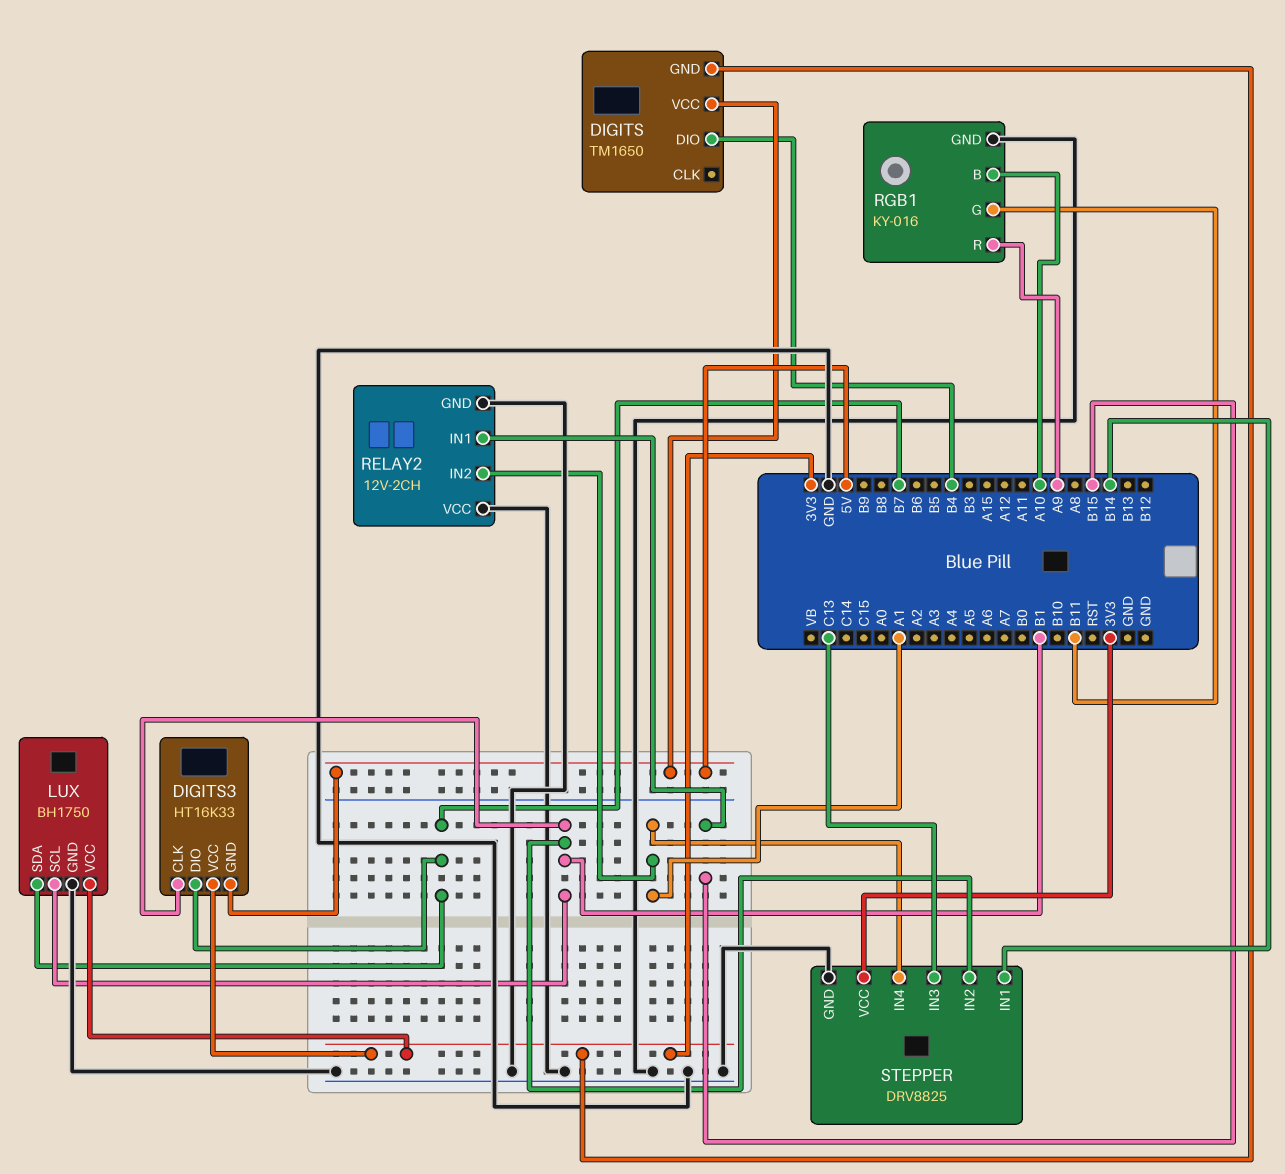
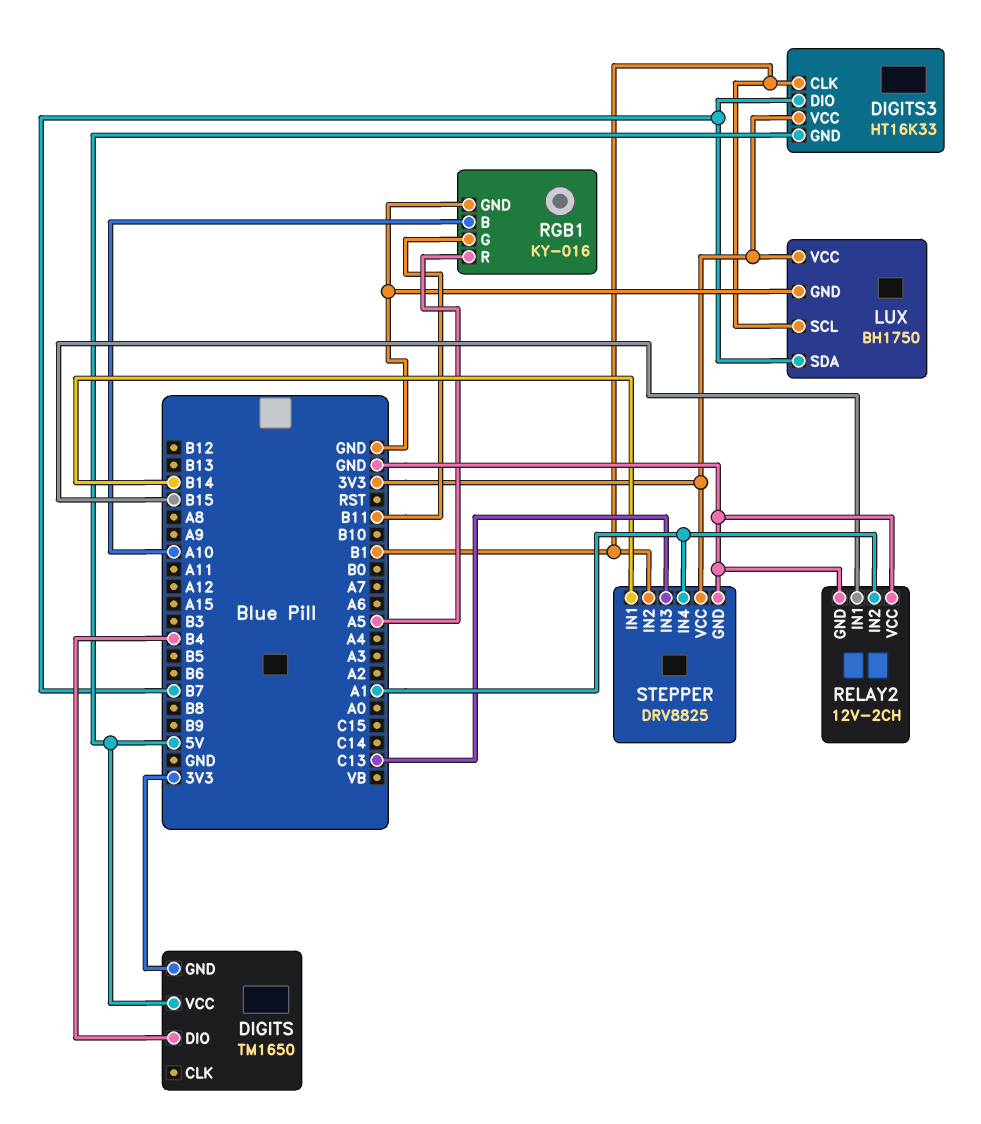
RGB1 pin R: A9 -> A5

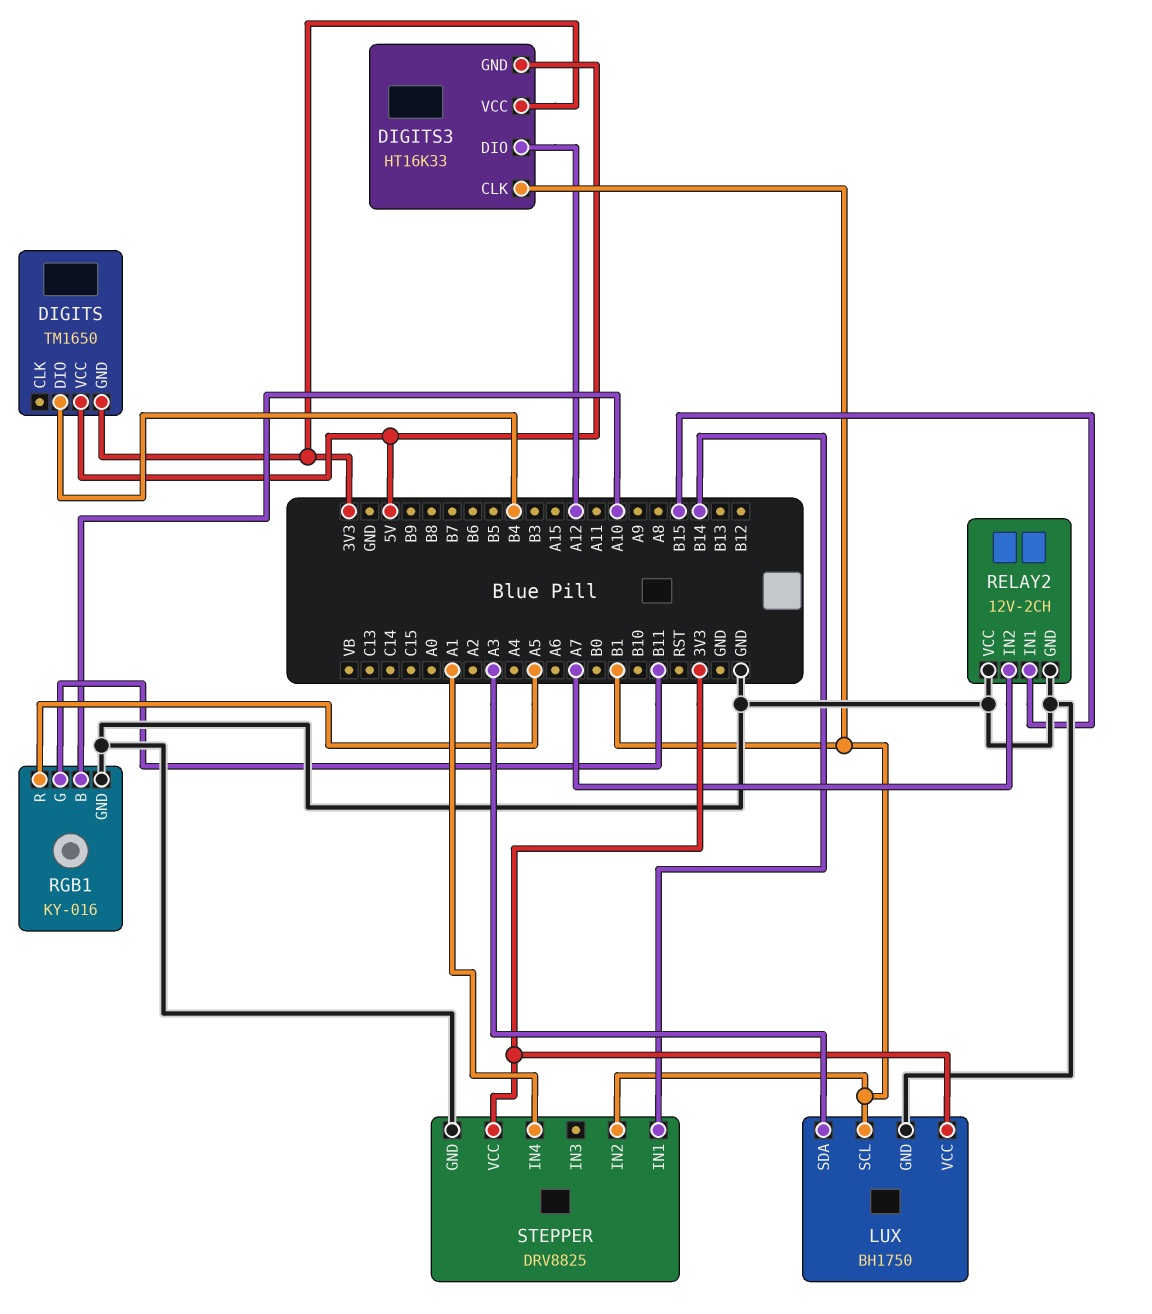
DIGITS3 pin DIO: B7 -> A12
LUX pin SDA: B7 -> A3
RELAY2 pin IN2: A1 -> A7
STEPPER pin IN3: C13 -> none

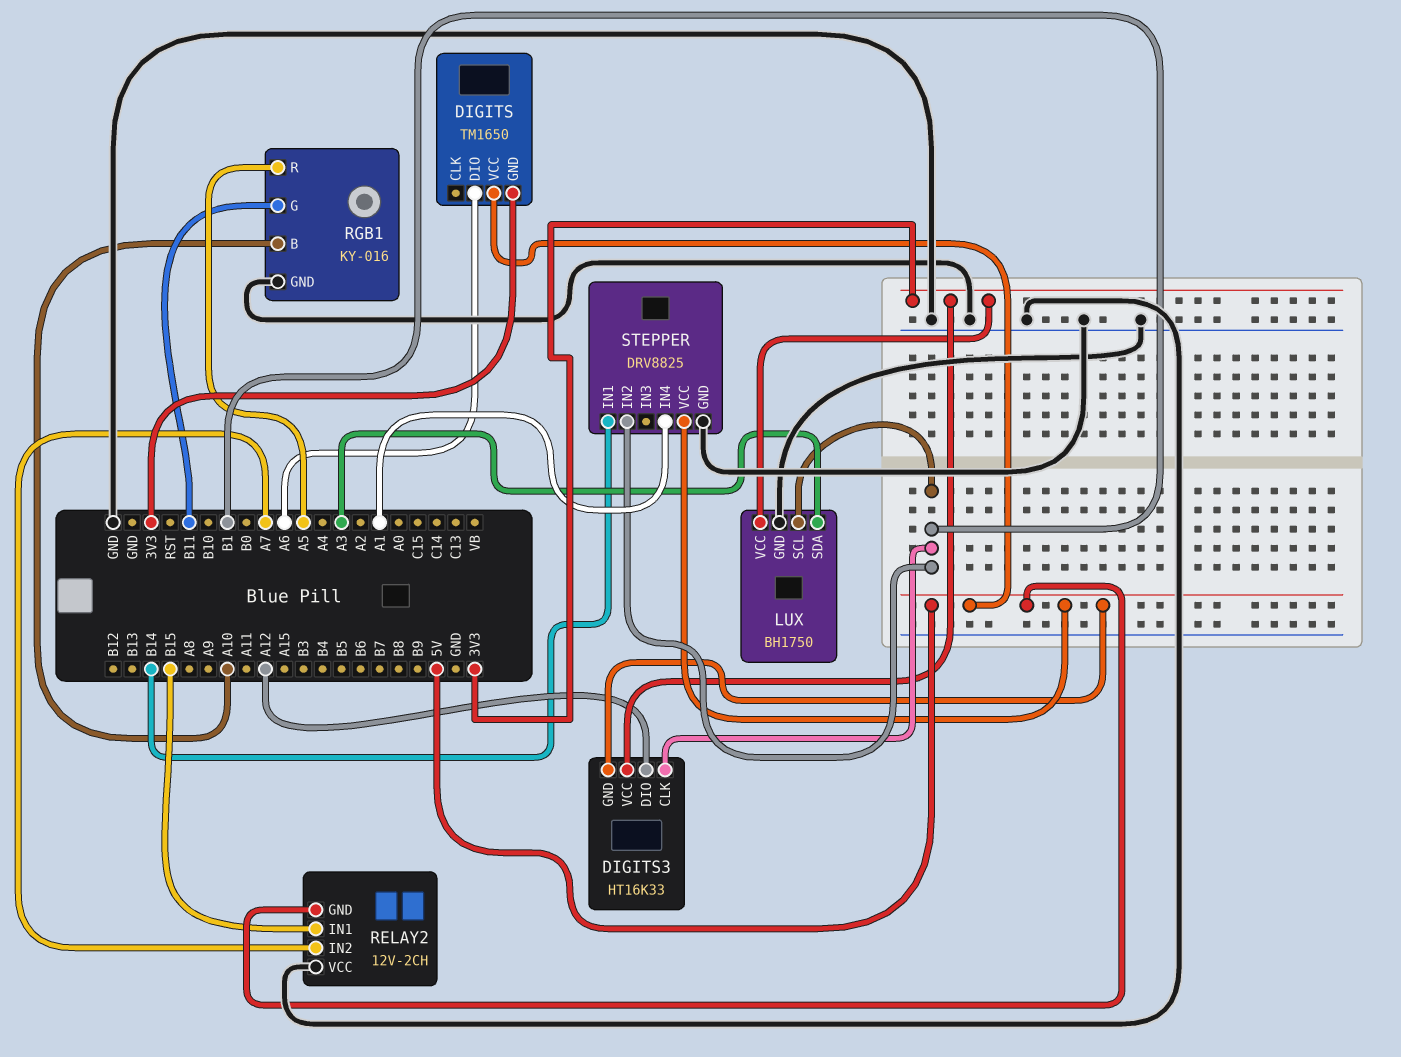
DIGITS pin DIO: B4 -> A6
RELAY2 pin GND: GND -> 5V
STEPPER pin VCC: 3V3 -> 5V

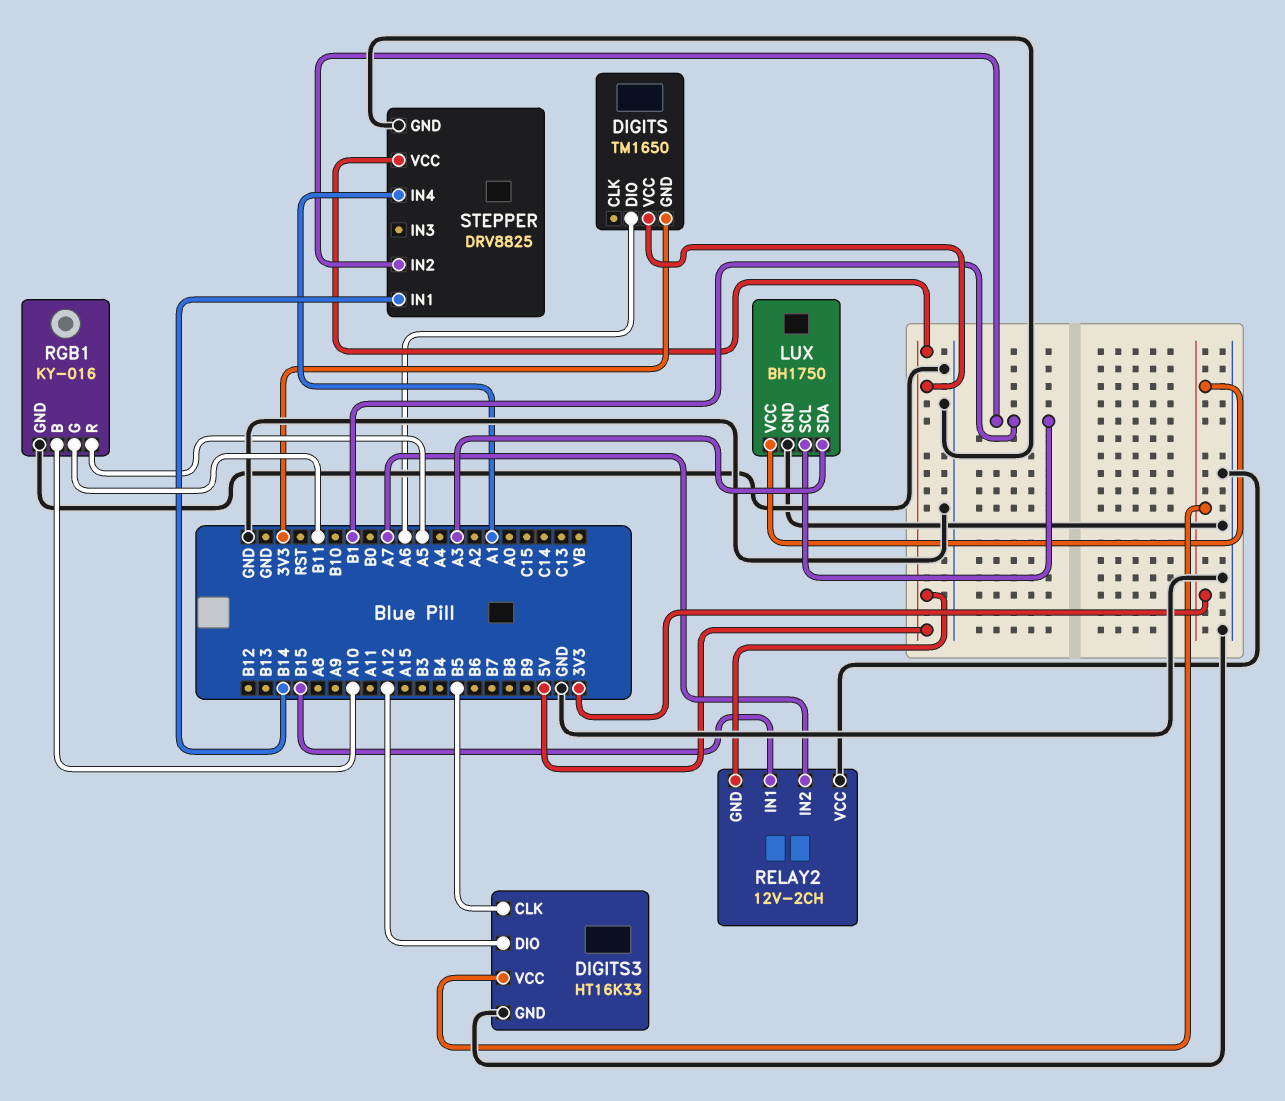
DIGITS3 pin CLK: B1 -> B5
DIGITS3 pin GND: 5V -> GND

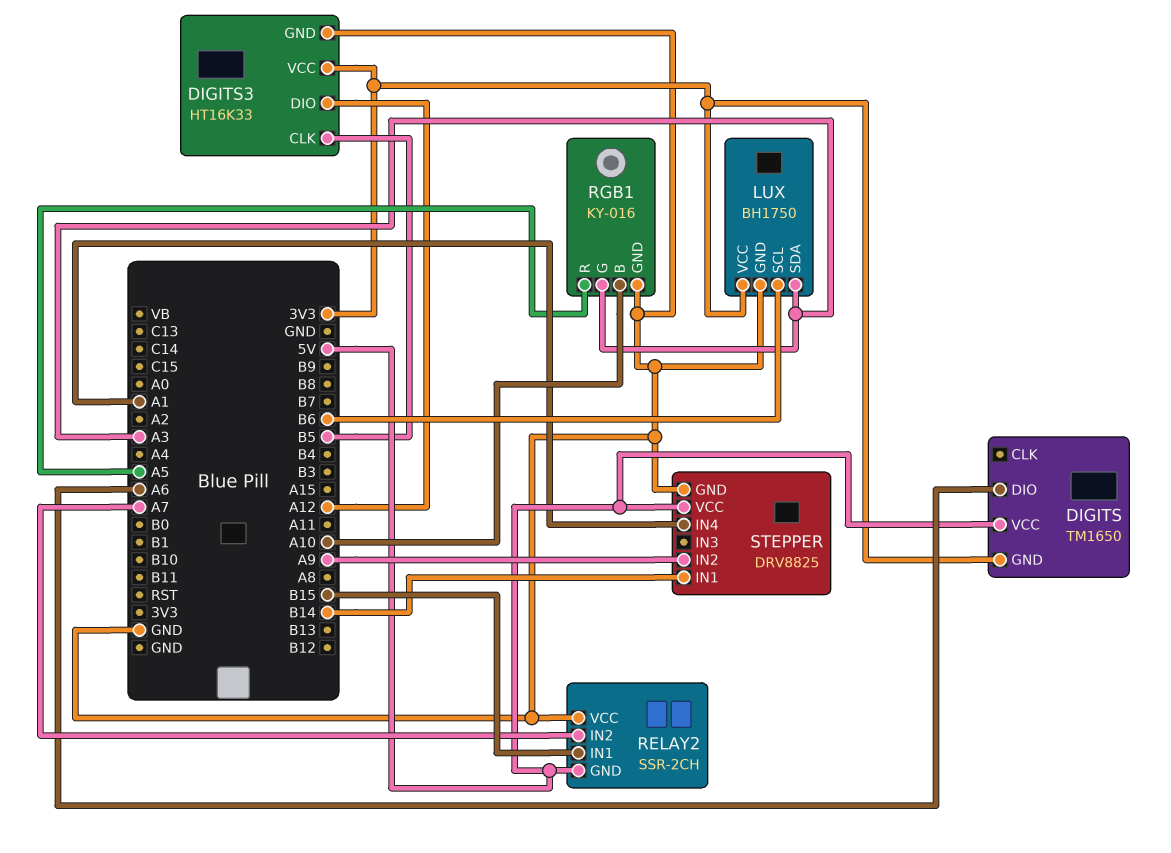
LUX pin SCL: B1 -> B6
RELAY2: 12V-2CH -> SSR-2CH
RGB1 pin G: B11 -> A3
STEPPER pin IN2: B1 -> A9

